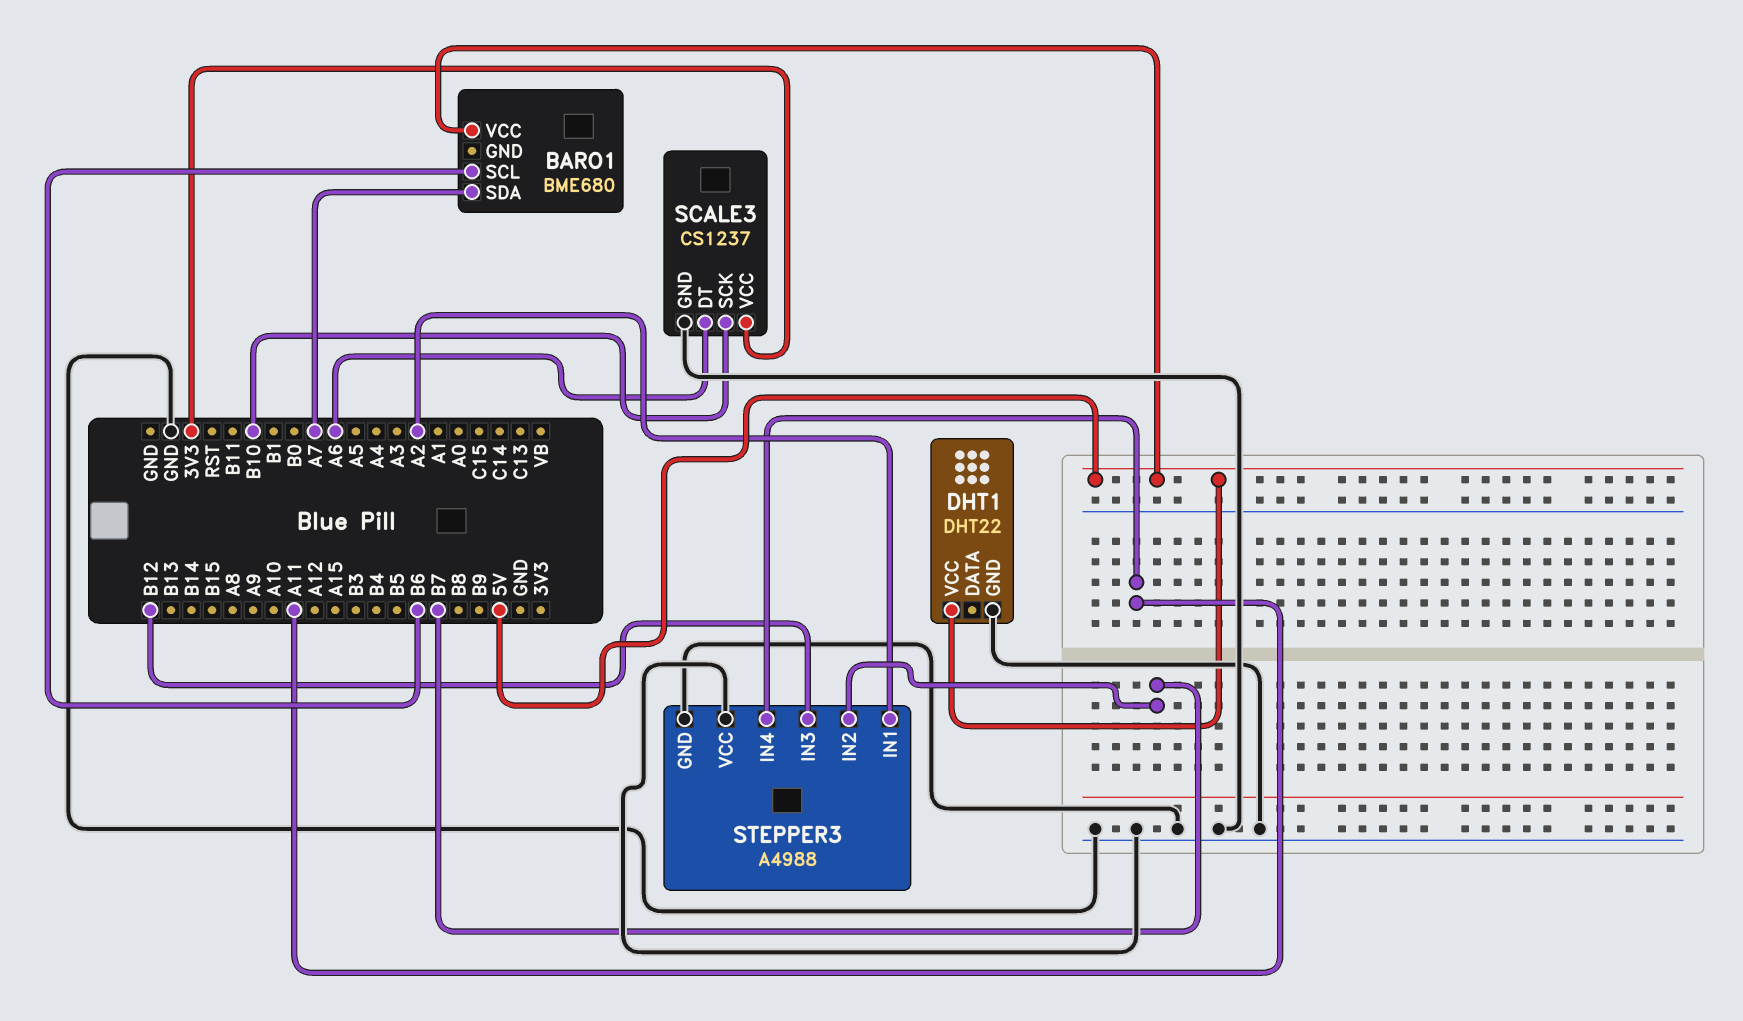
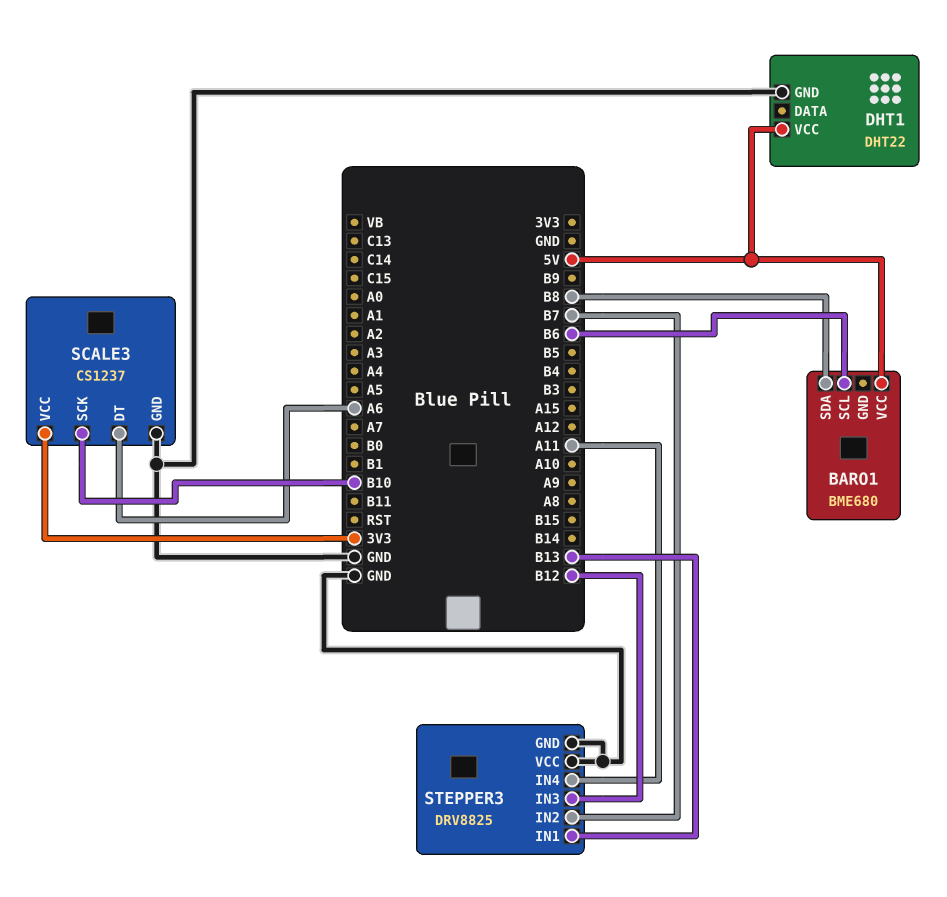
BARO1 pin SDA: A7 -> B8
STEPPER3: A4988 -> DRV8825
STEPPER3 pin IN1: A2 -> B13

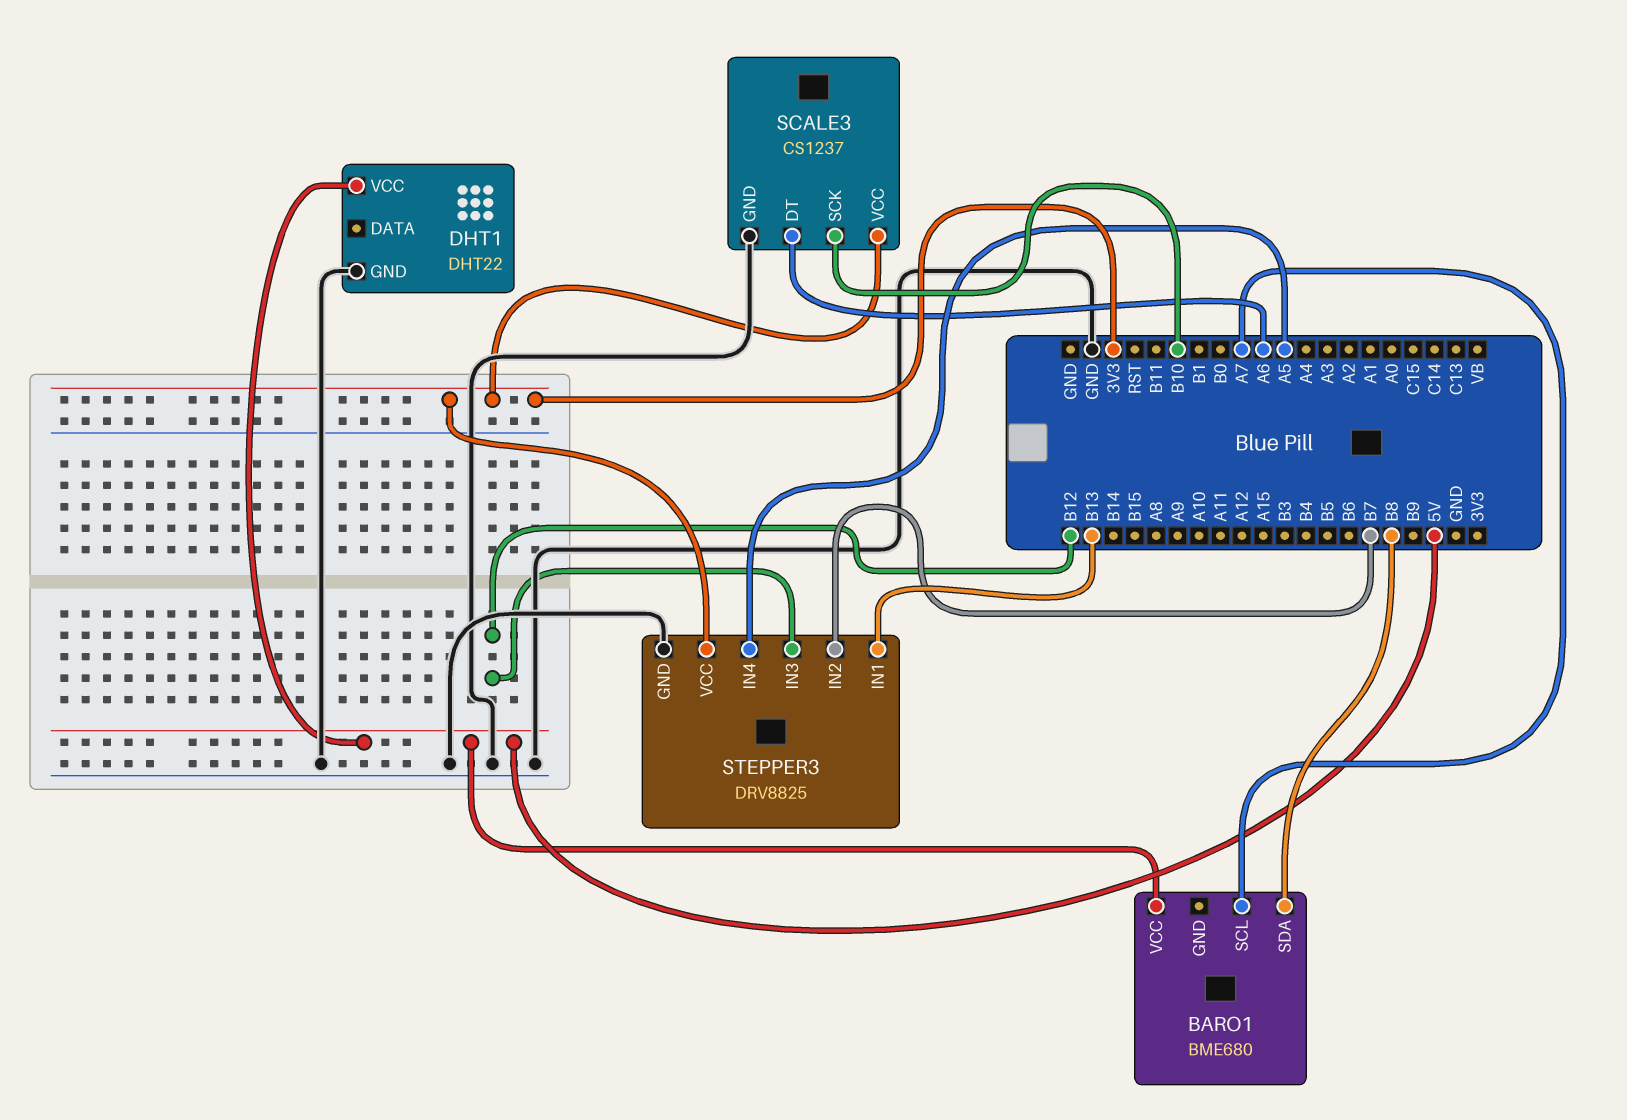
BARO1 pin SCL: B6 -> A7
STEPPER3 pin IN4: A11 -> A5
STEPPER3 pin VCC: GND -> 3V3

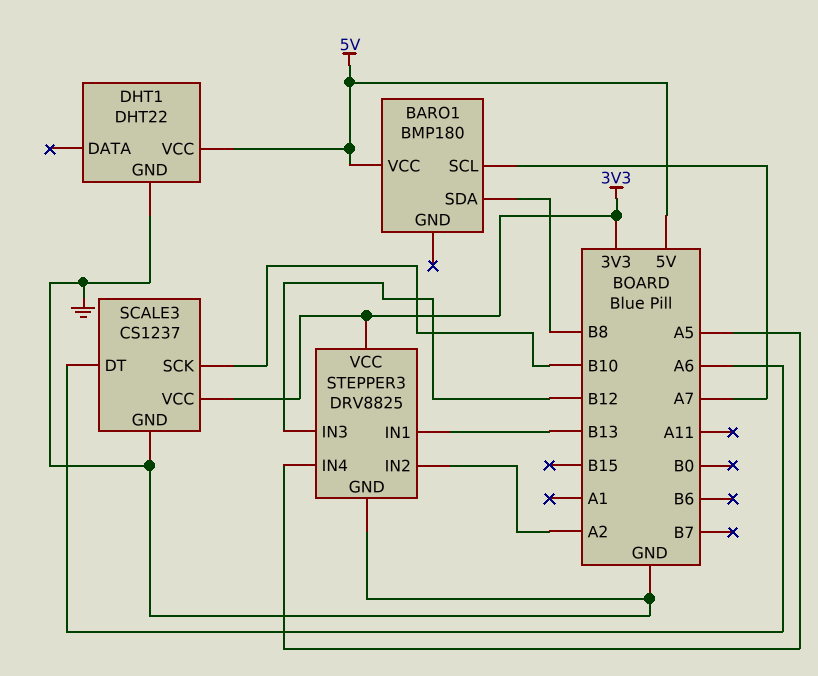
BARO1: BME680 -> BMP180
STEPPER3 pin IN2: B7 -> A2

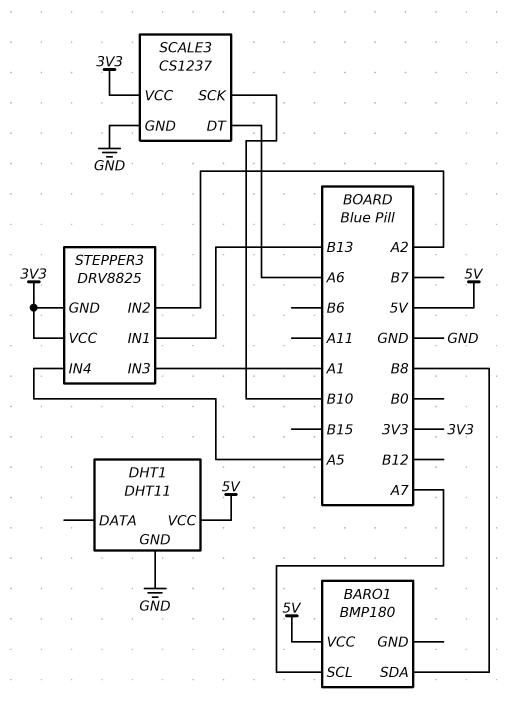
DHT1: DHT22 -> DHT11
STEPPER3 pin GND: GND -> 3V3
STEPPER3 pin IN3: B12 -> A1

